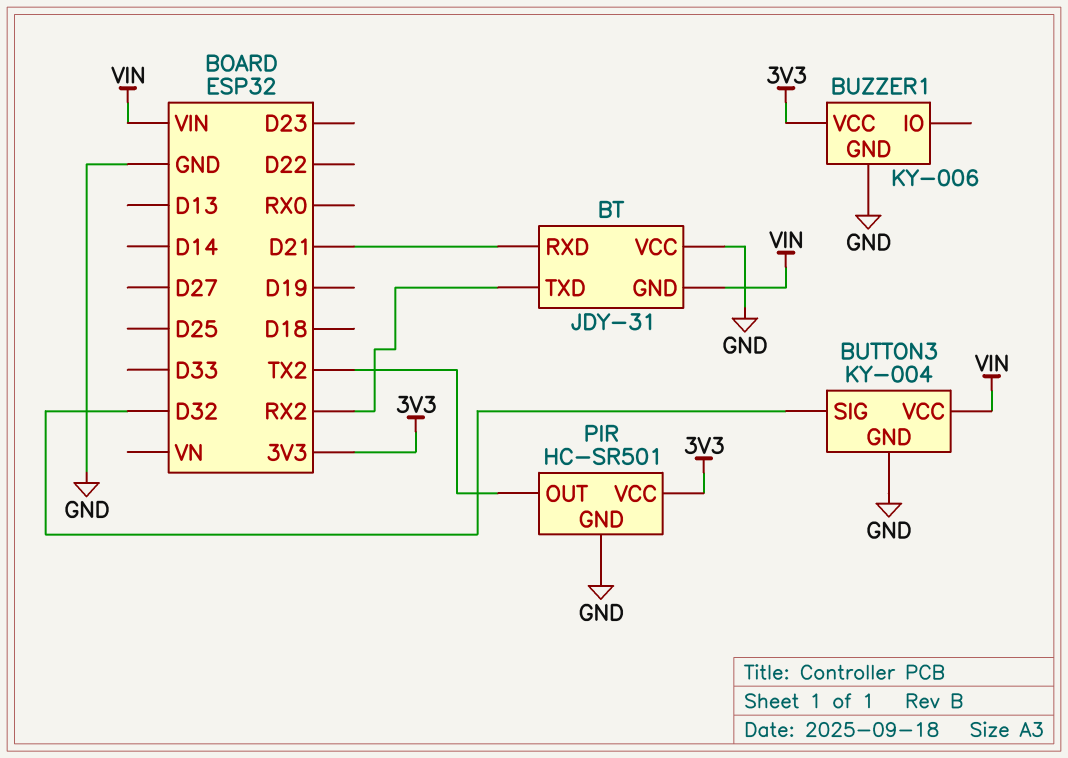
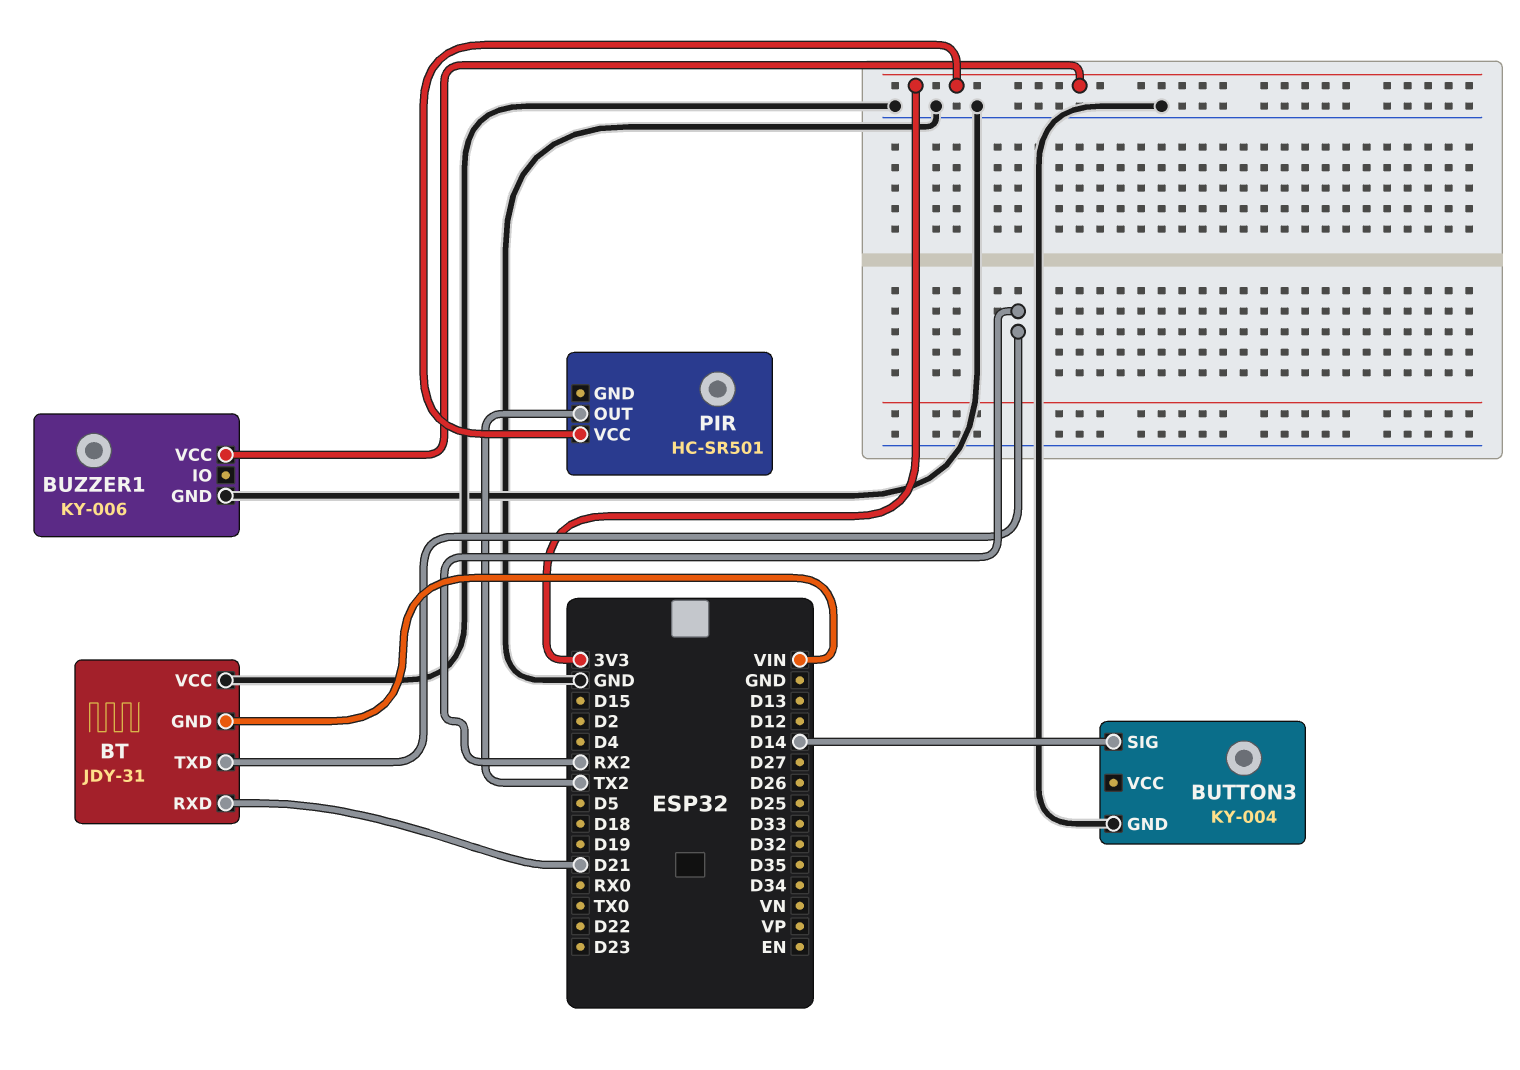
BUTTON3 pin SIG: D32 -> D14
BUTTON3 pin VCC: VIN -> none
PIR pin GND: GND -> none

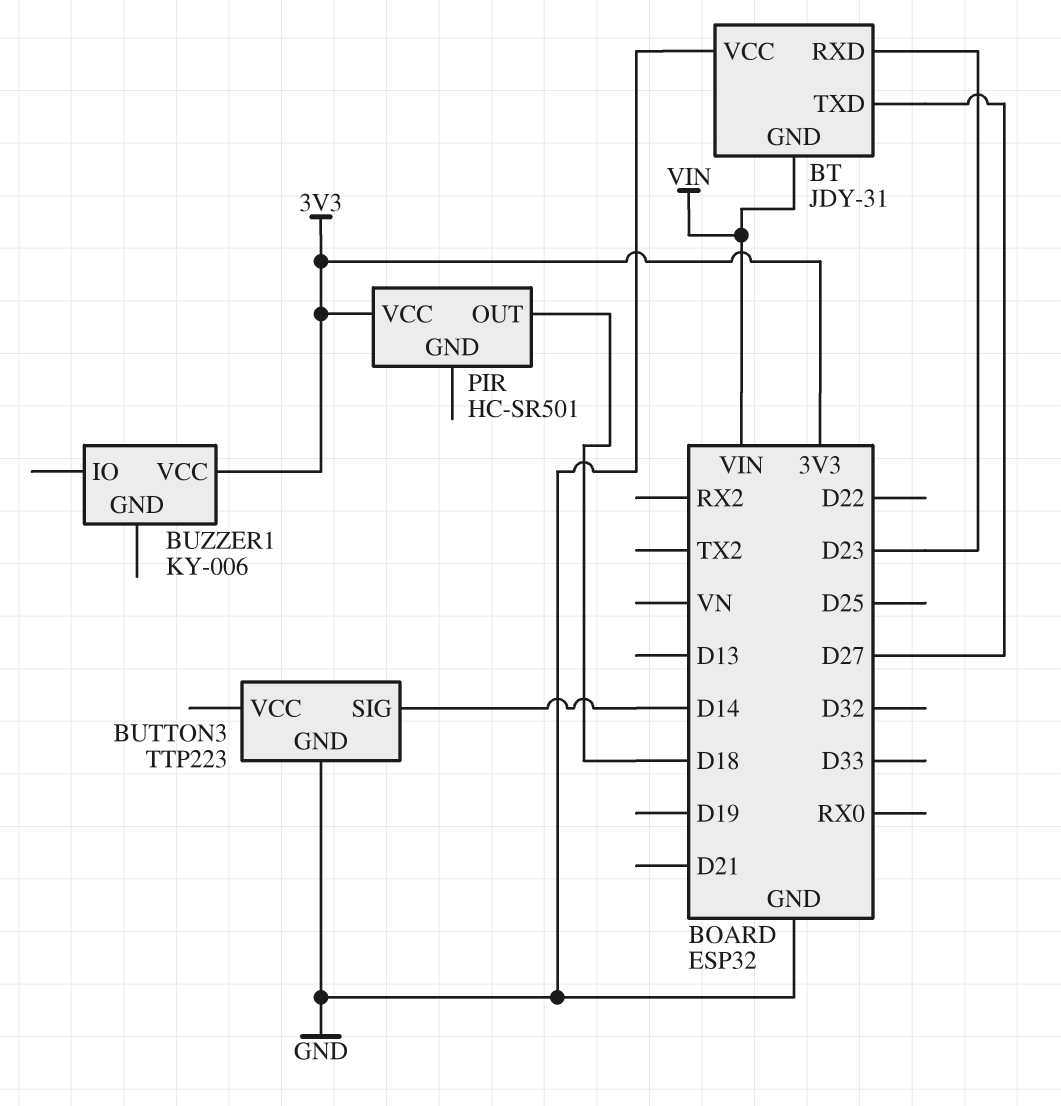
BT pin RXD: D21 -> D23
BT pin TXD: RX2 -> D27
BUTTON3: KY-004 -> TTP223
BUZZER1 pin GND: GND -> none
PIR pin OUT: TX2 -> D18

